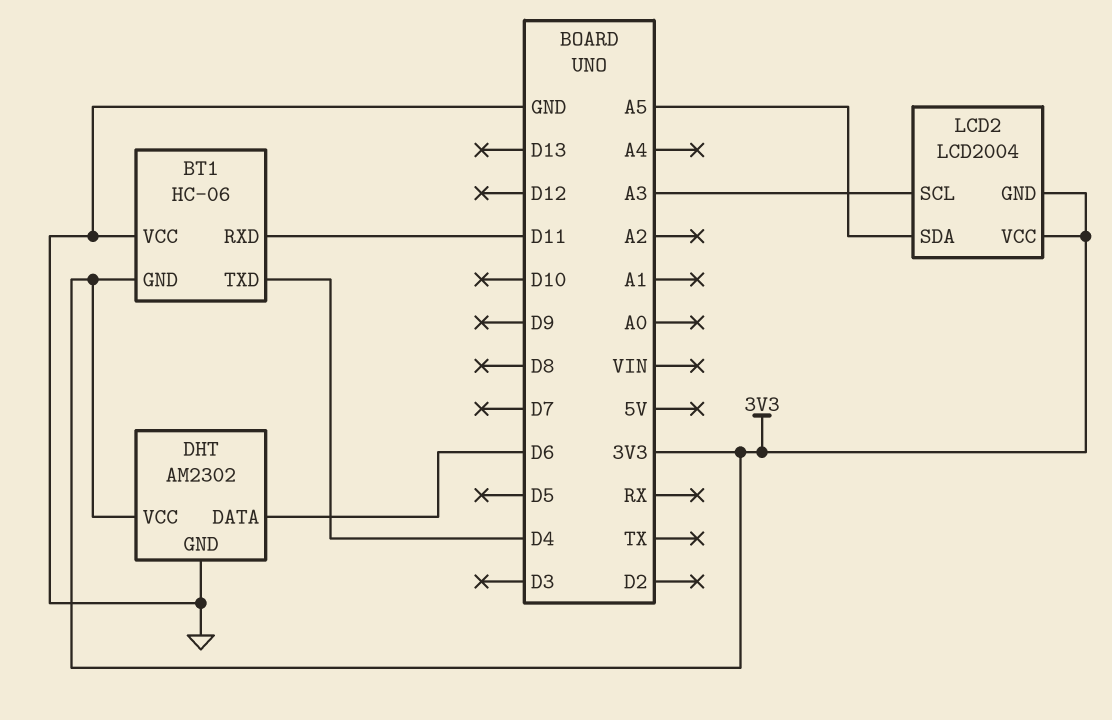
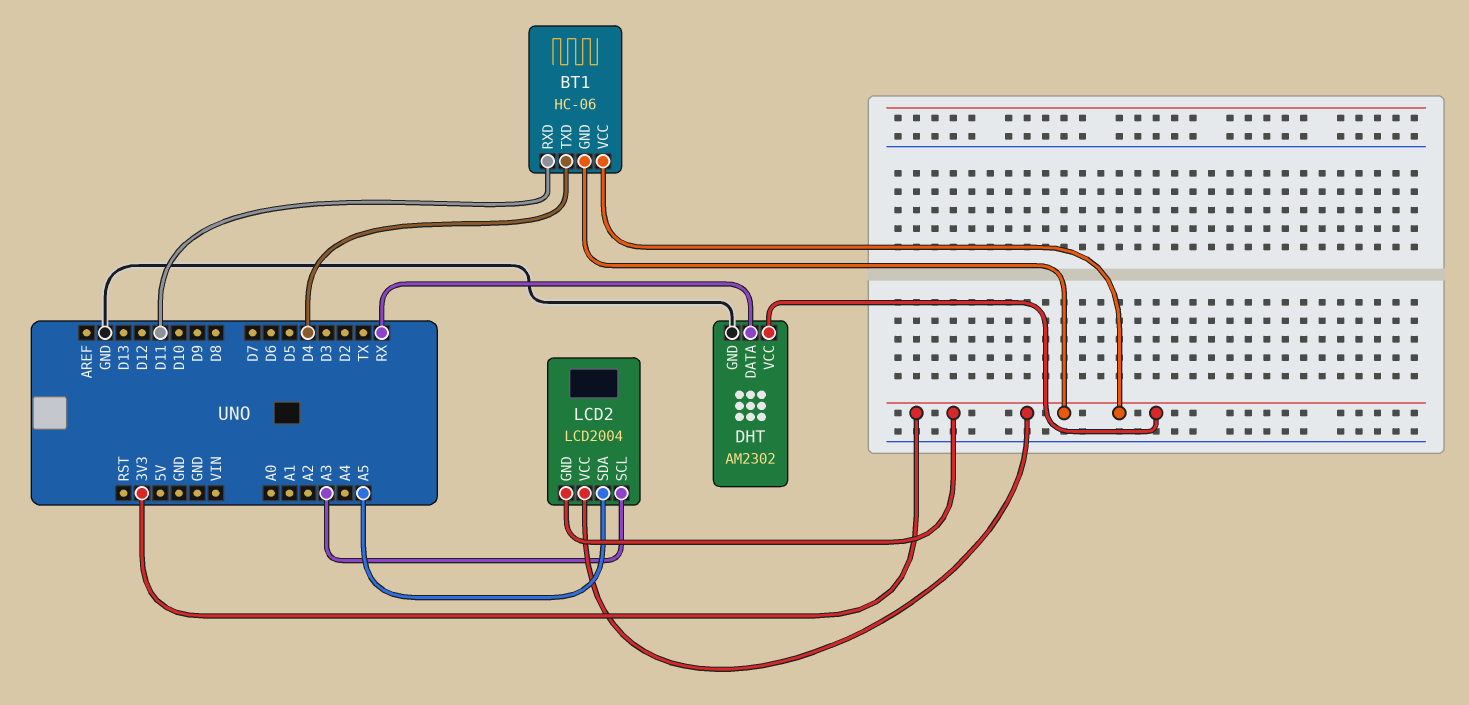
BT1 pin VCC: GND -> 3V3
DHT pin DATA: D6 -> RX

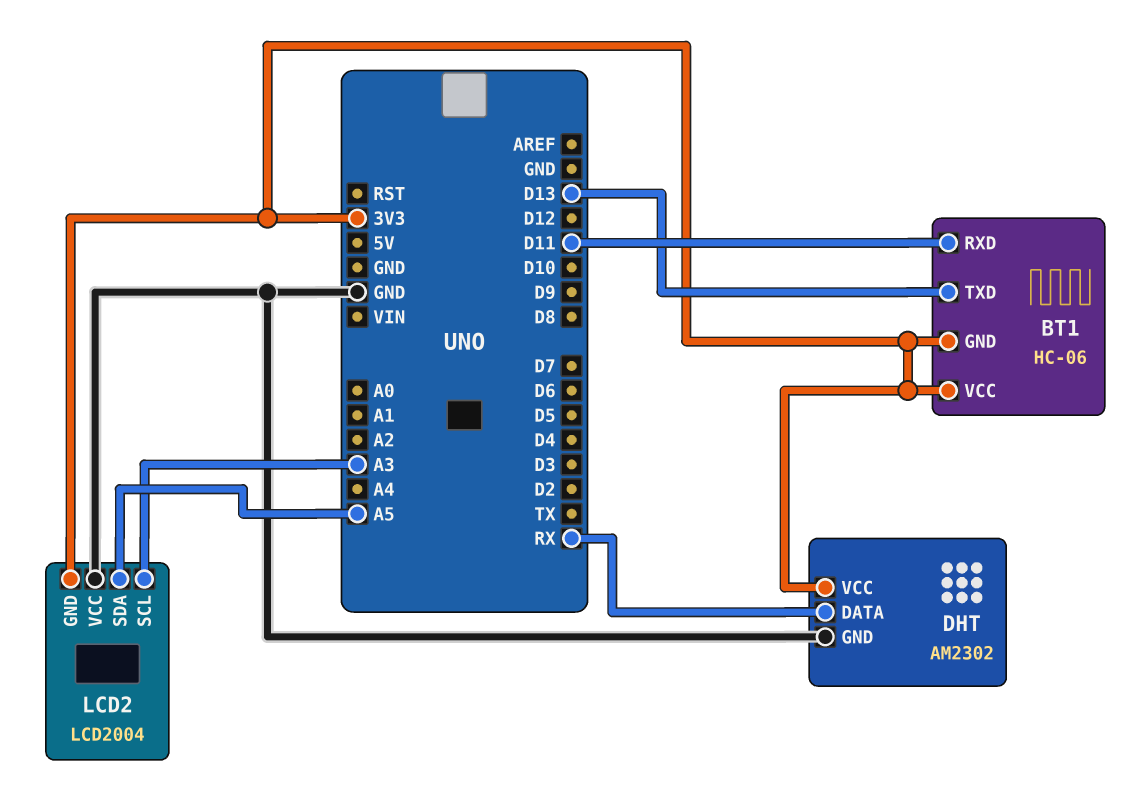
BT1 pin TXD: D4 -> D13
LCD2 pin VCC: 3V3 -> GND

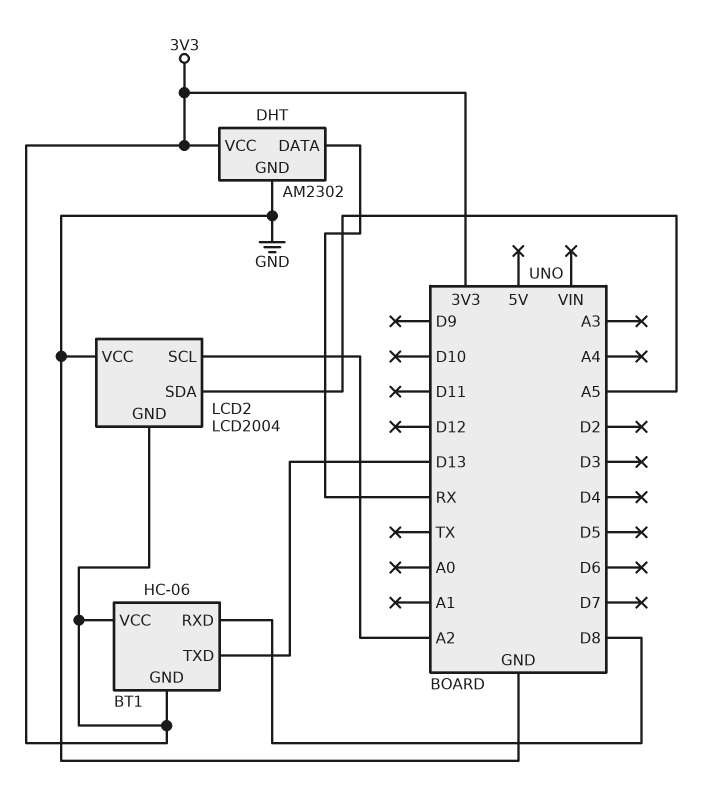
BT1 pin RXD: D11 -> D8
LCD2 pin SCL: A3 -> A2

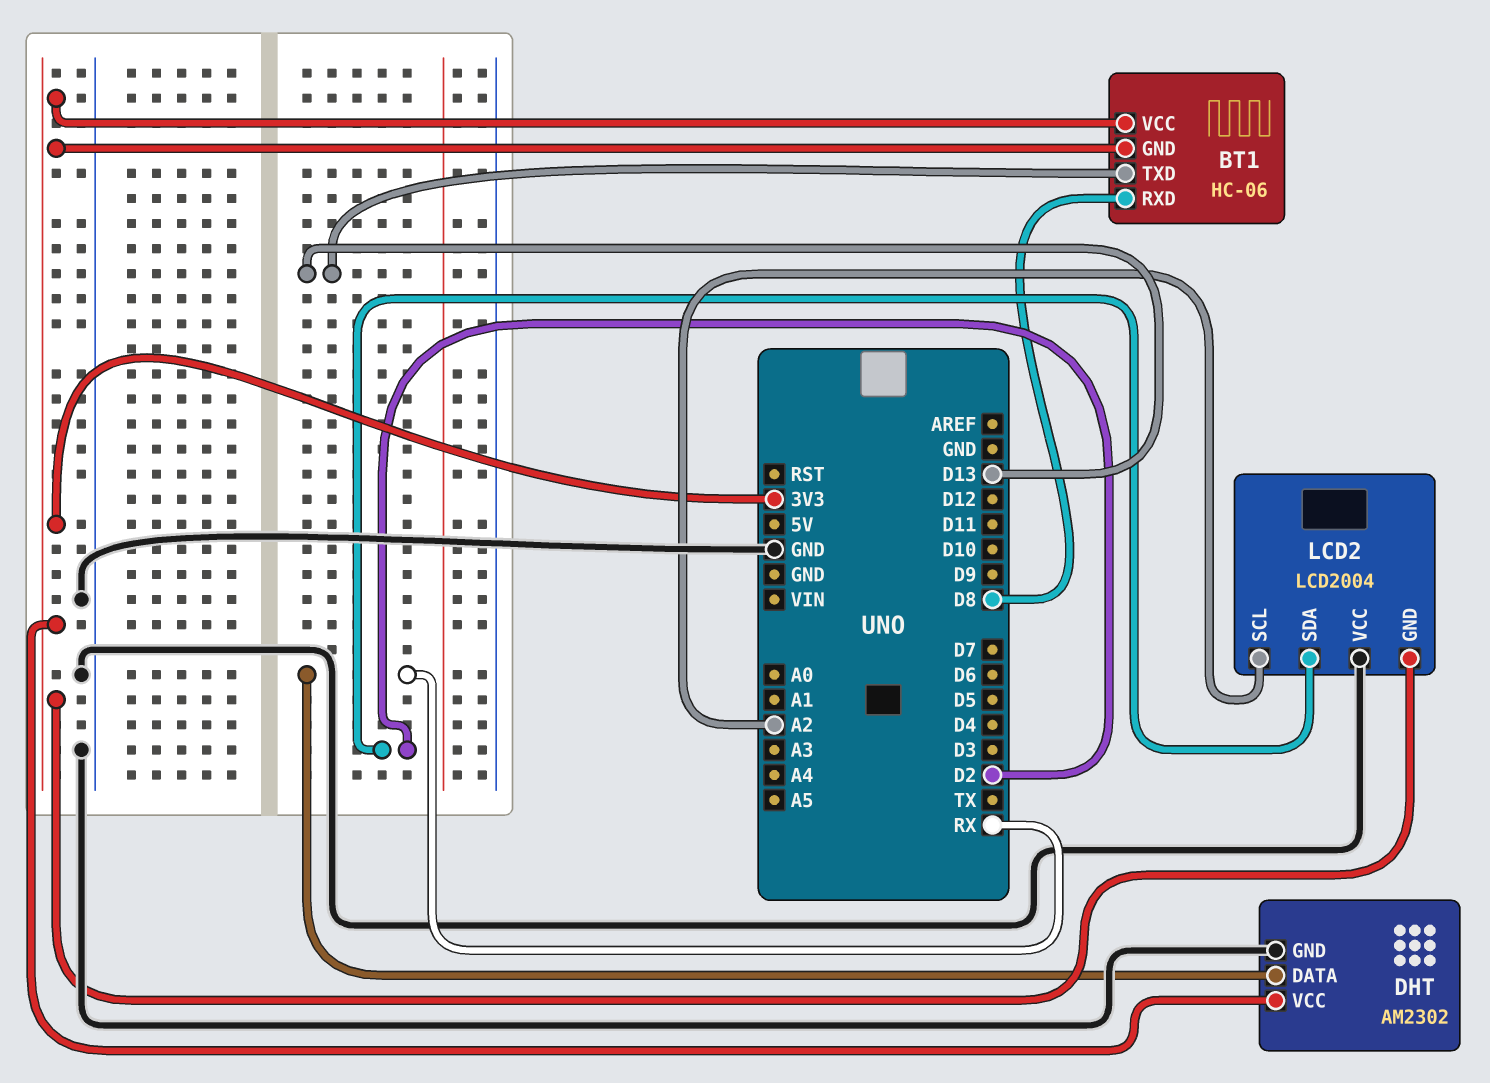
LCD2 pin SDA: A5 -> D2

